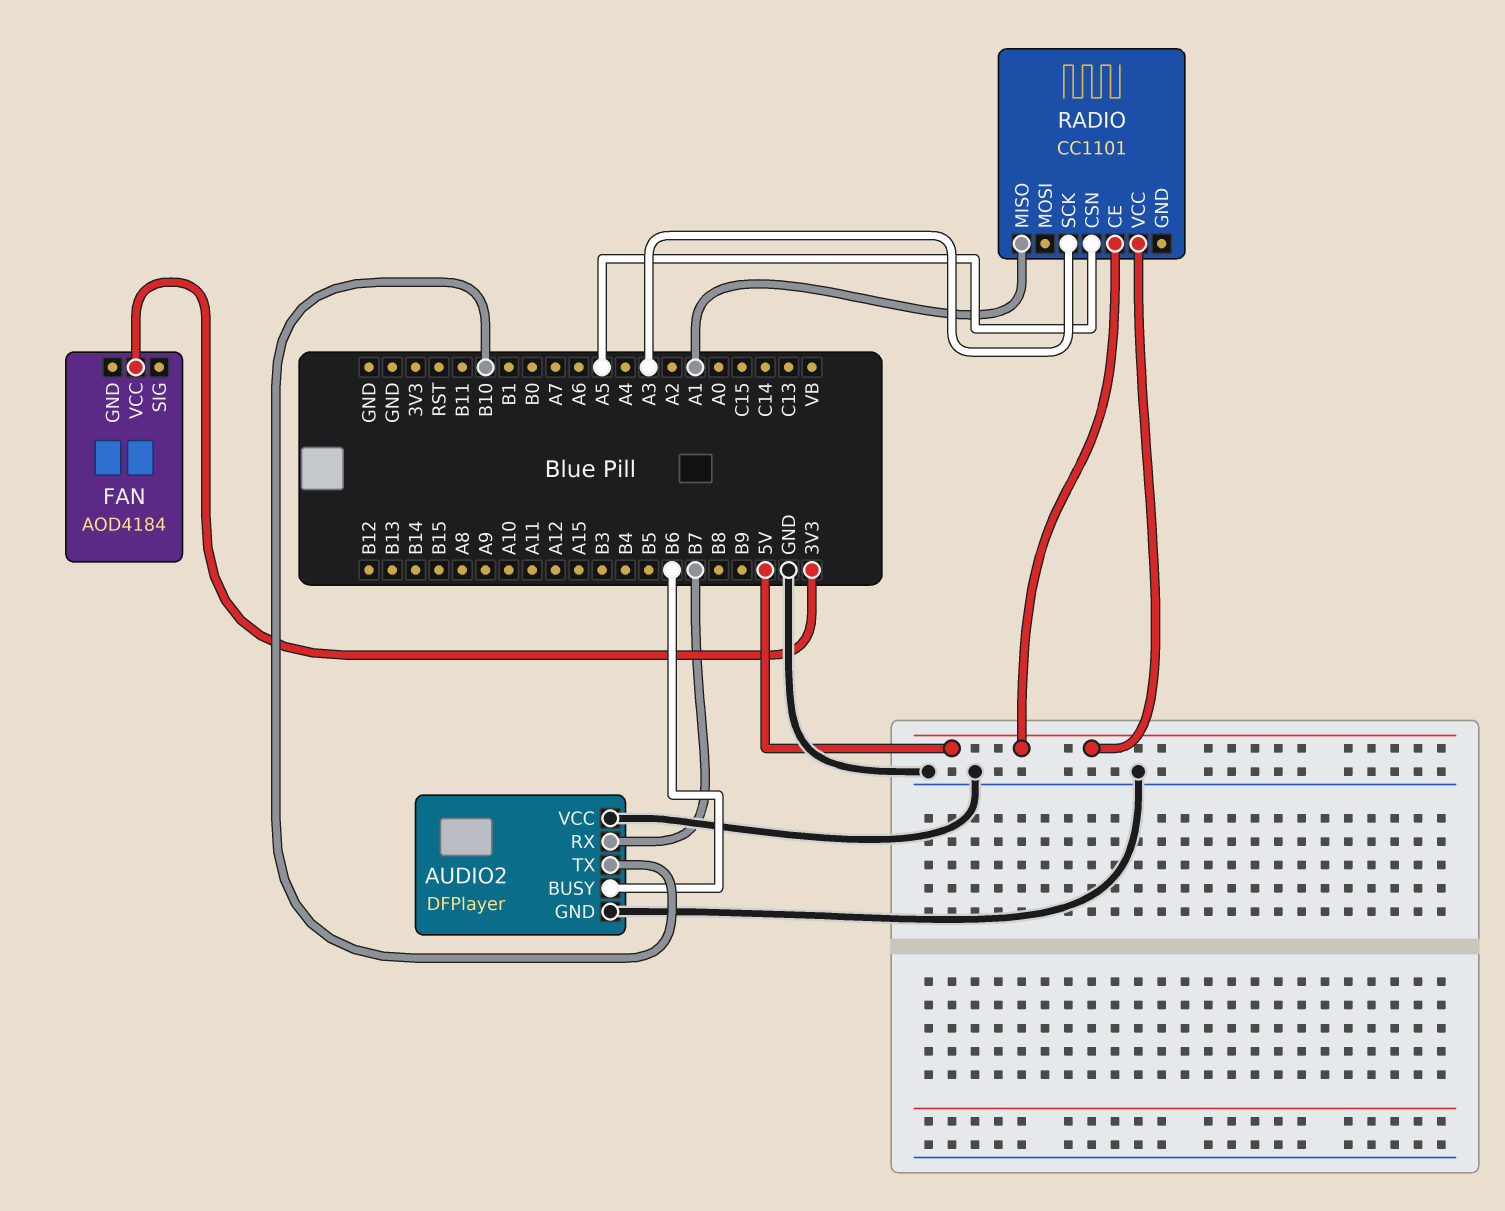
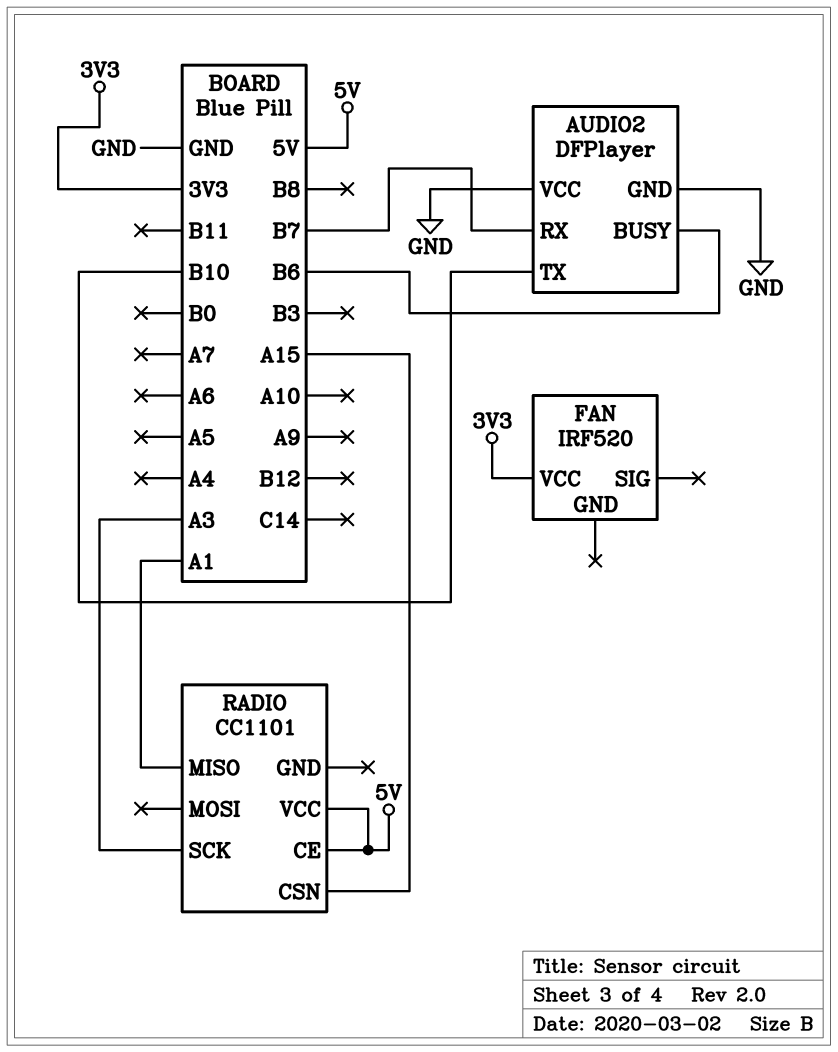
FAN: AOD4184 -> IRF520
RADIO pin CSN: A5 -> A15

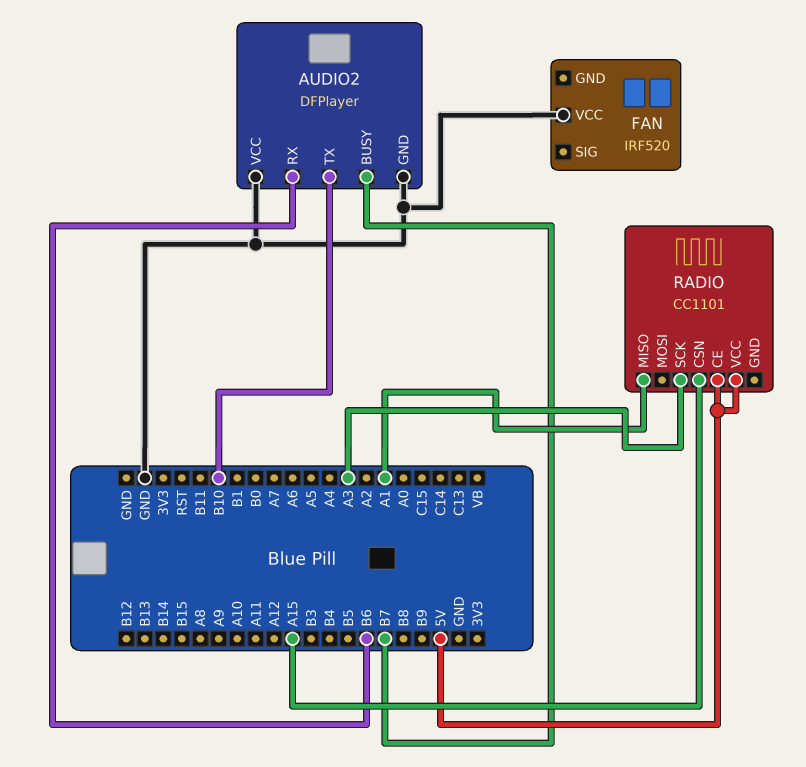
AUDIO2 pin BUSY: B6 -> B7
AUDIO2 pin RX: B7 -> B6
FAN pin VCC: 3V3 -> GND

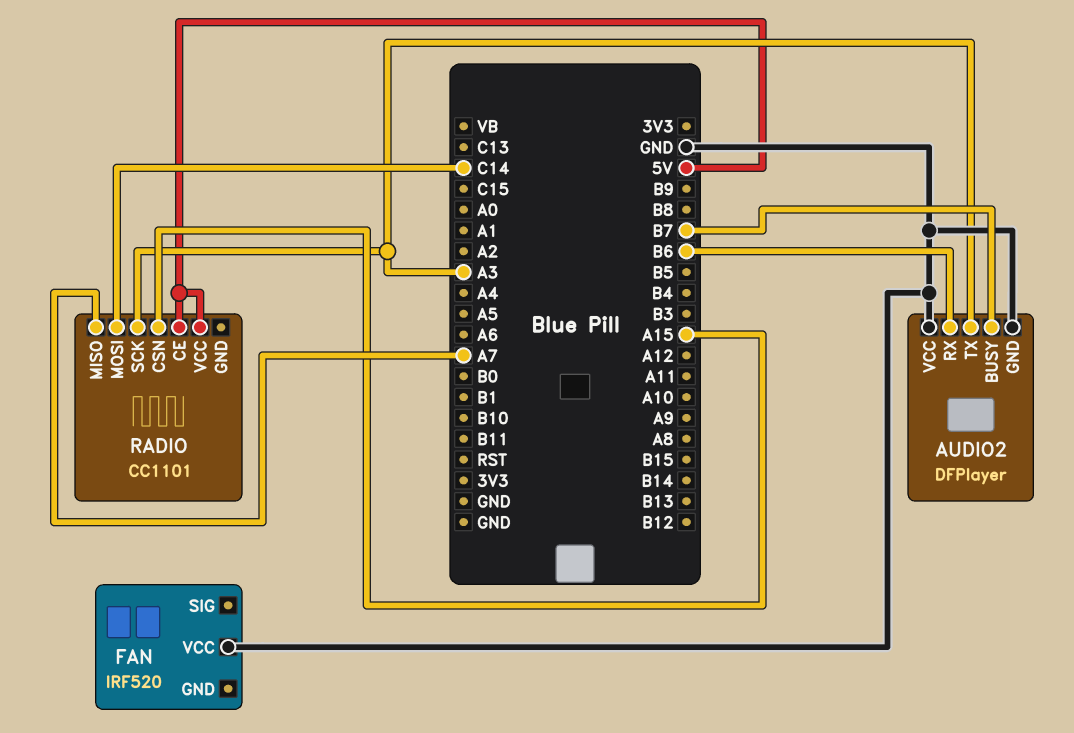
AUDIO2 pin TX: B10 -> A3
RADIO pin MISO: A1 -> A7
RADIO pin MOSI: none -> C14

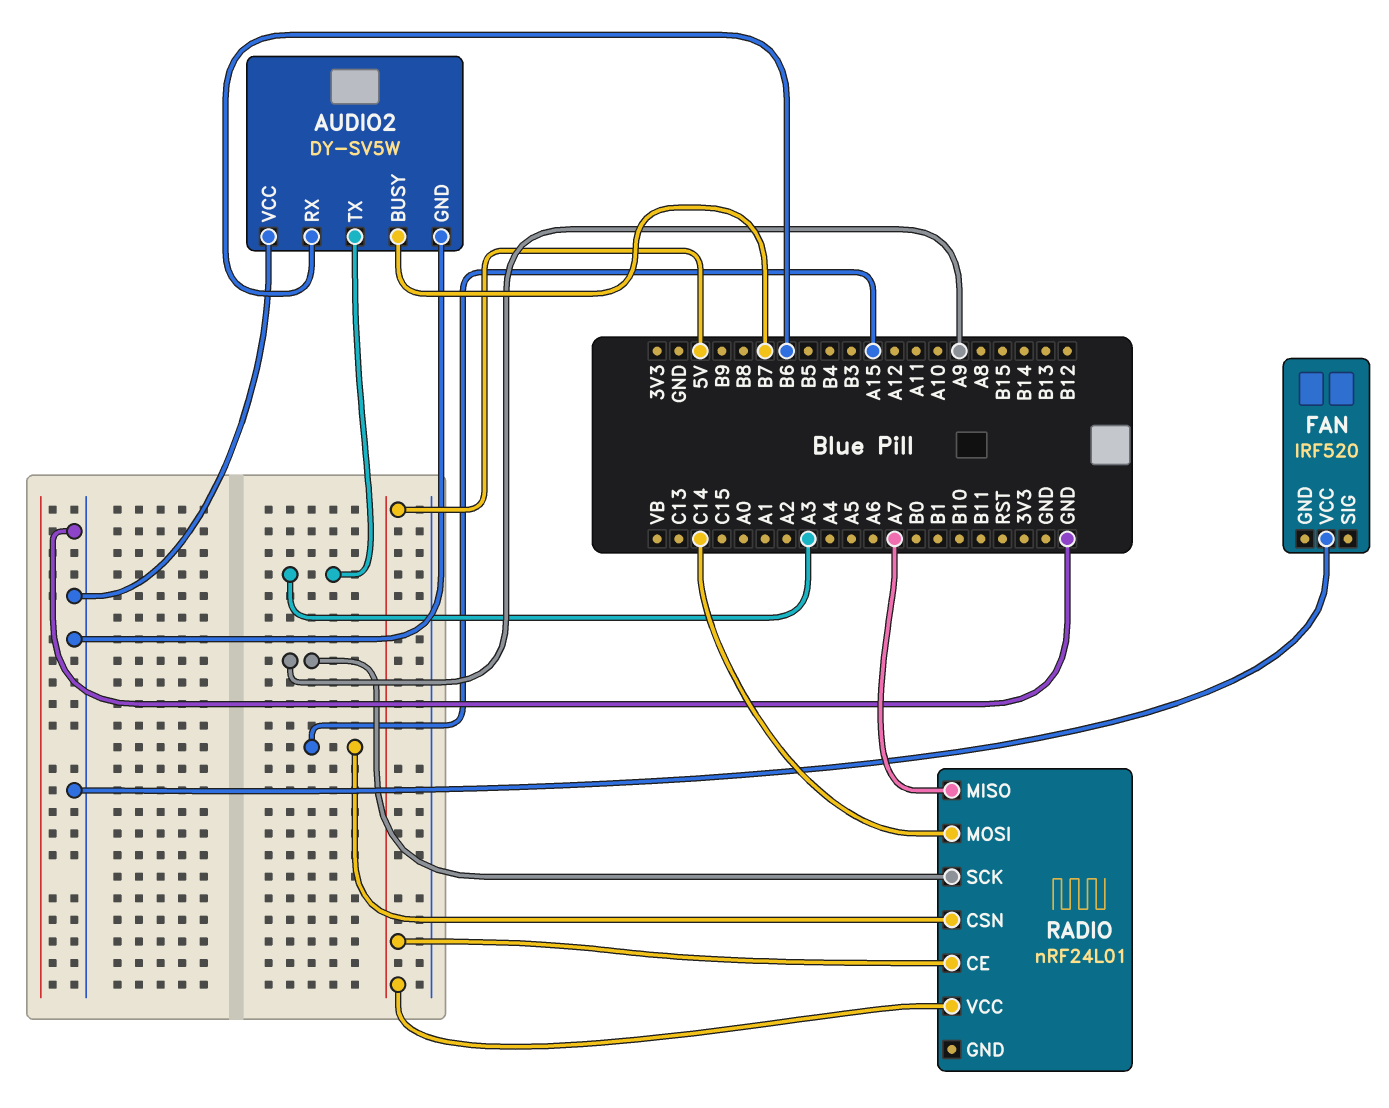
AUDIO2: DFPlayer -> DY-SV5W
RADIO: CC1101 -> nRF24L01
RADIO pin SCK: A3 -> A9

